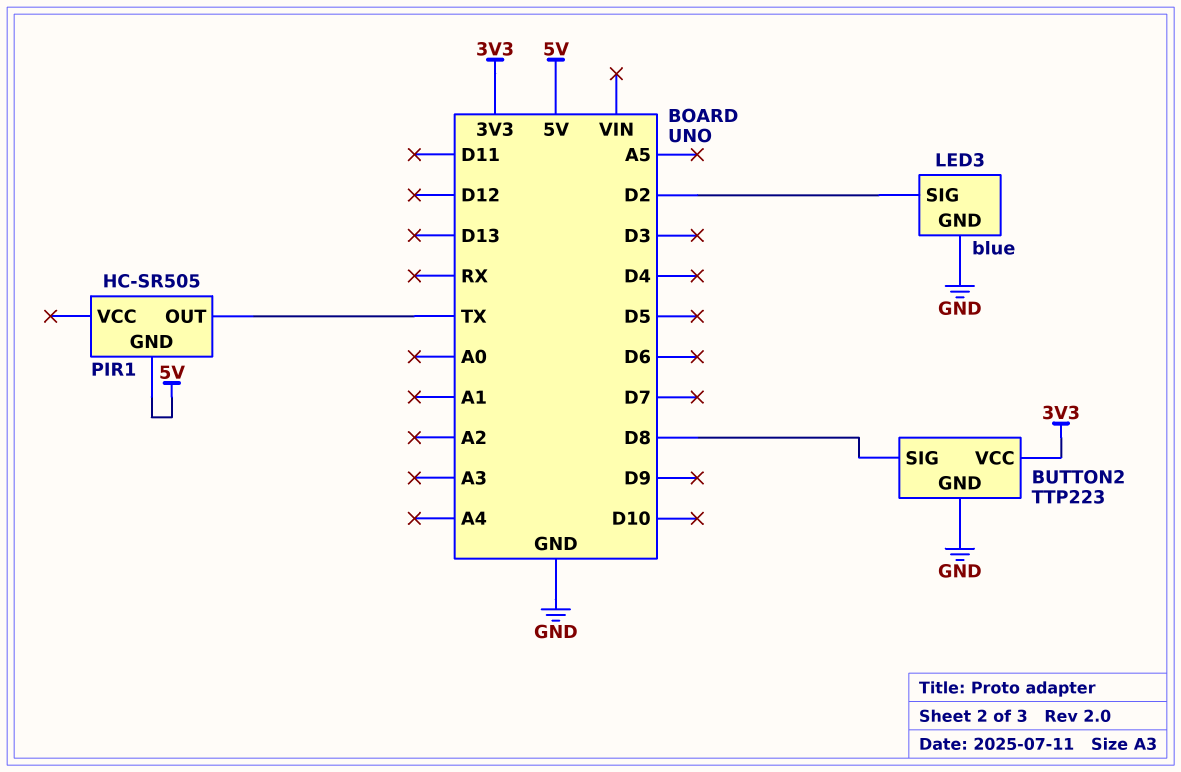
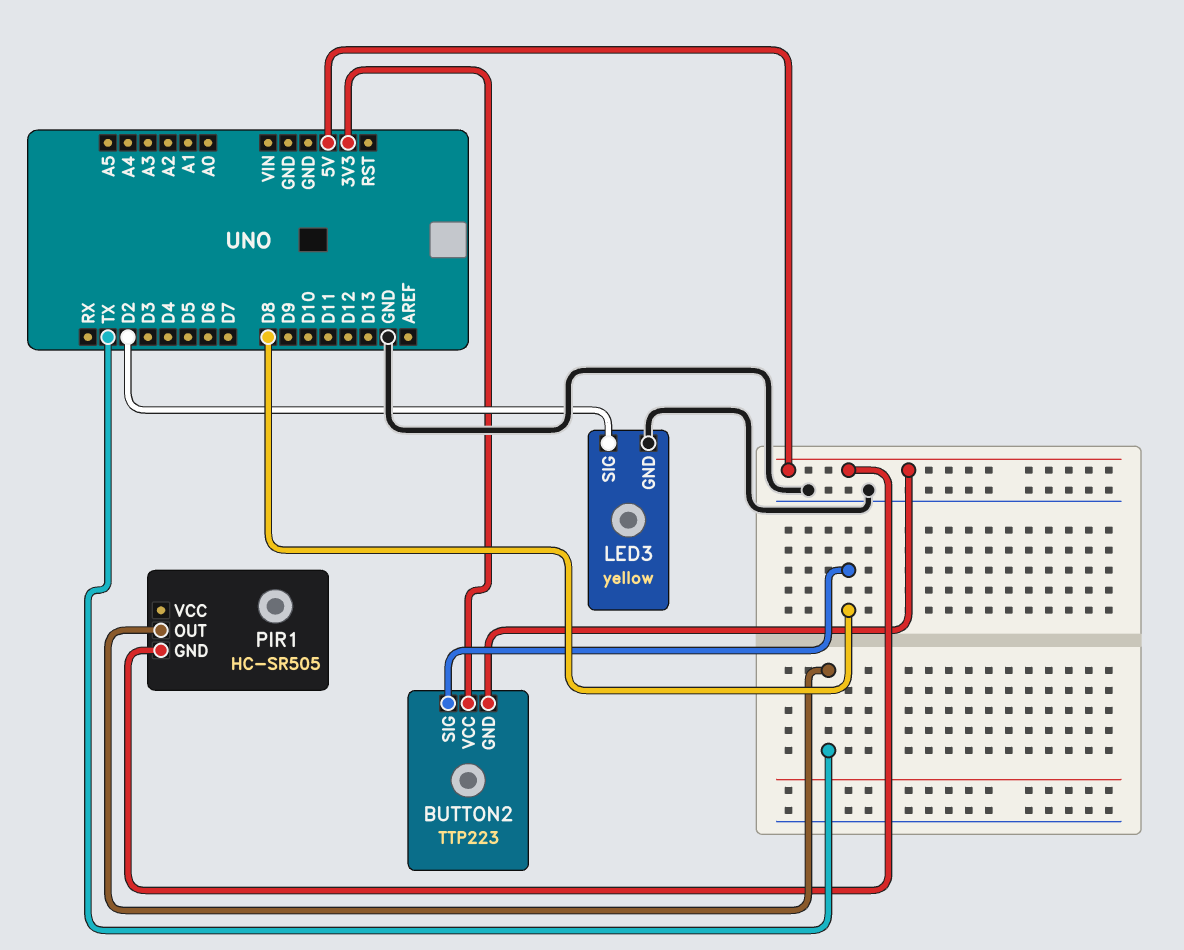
BUTTON2 pin GND: GND -> 5V
LED3: blue -> yellow

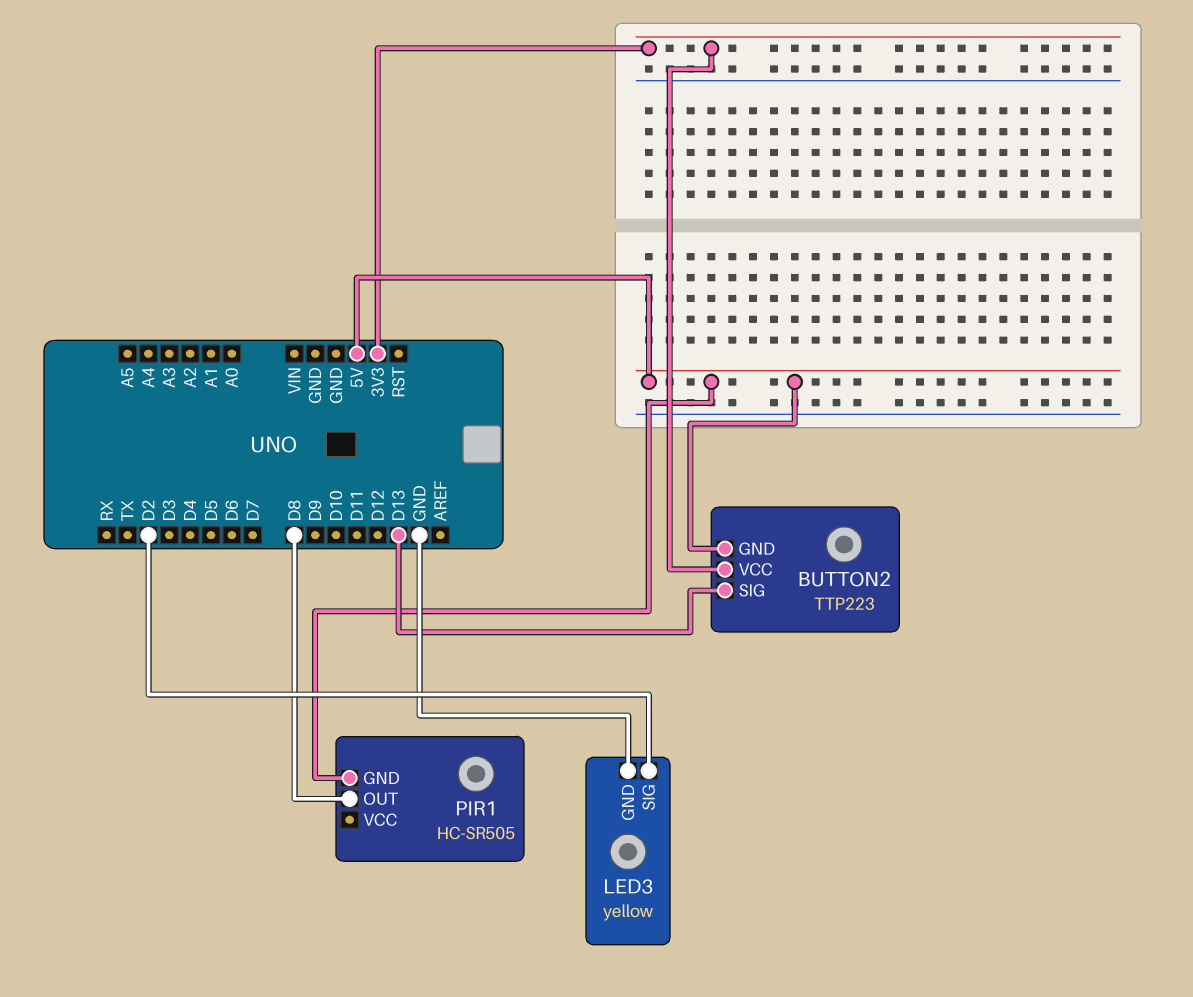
BUTTON2 pin SIG: D8 -> D13
PIR1 pin OUT: TX -> D8

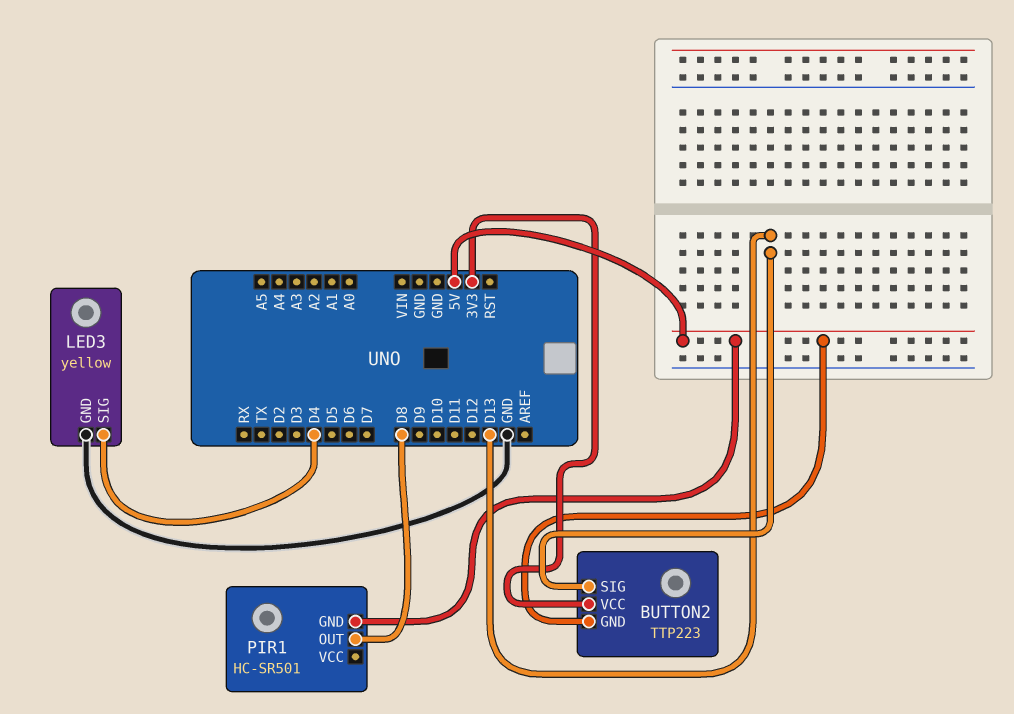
LED3 pin SIG: D2 -> D4
PIR1: HC-SR505 -> HC-SR501

